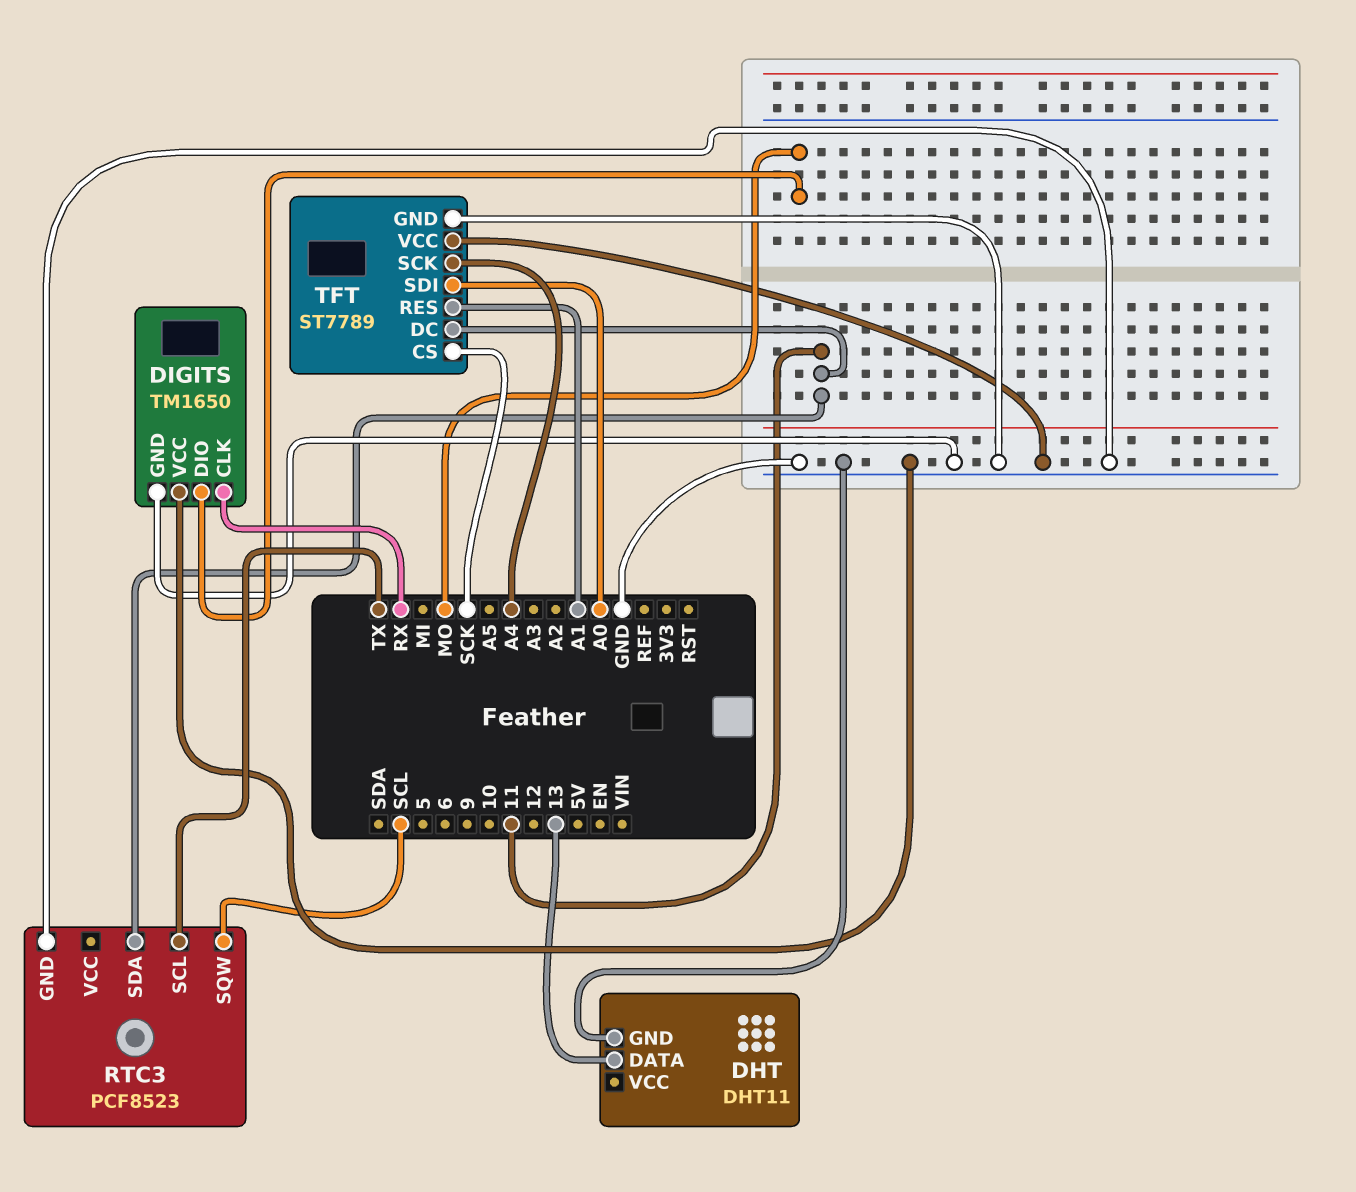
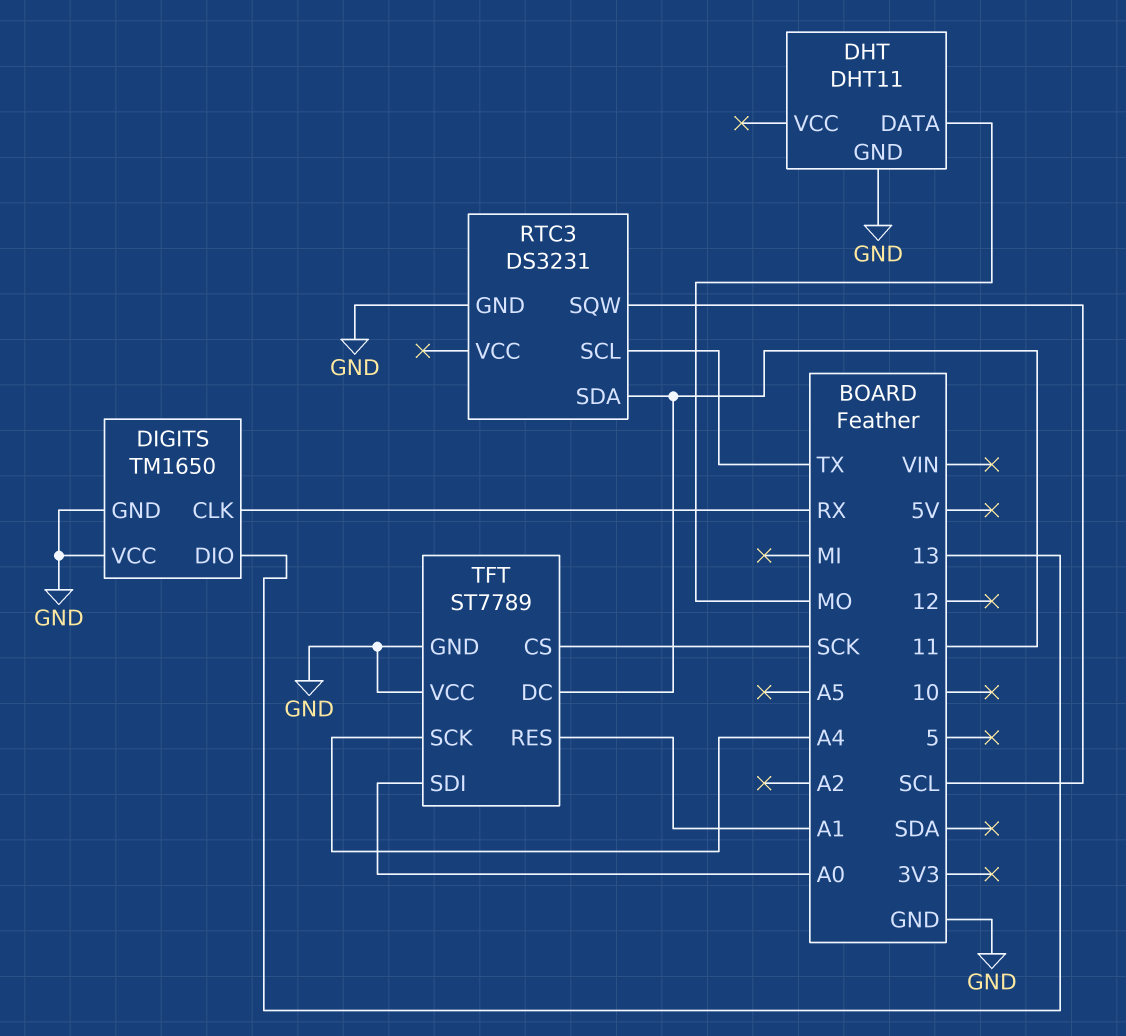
DHT pin DATA: 13 -> MO
DIGITS pin DIO: MO -> 13
RTC3: PCF8523 -> DS3231

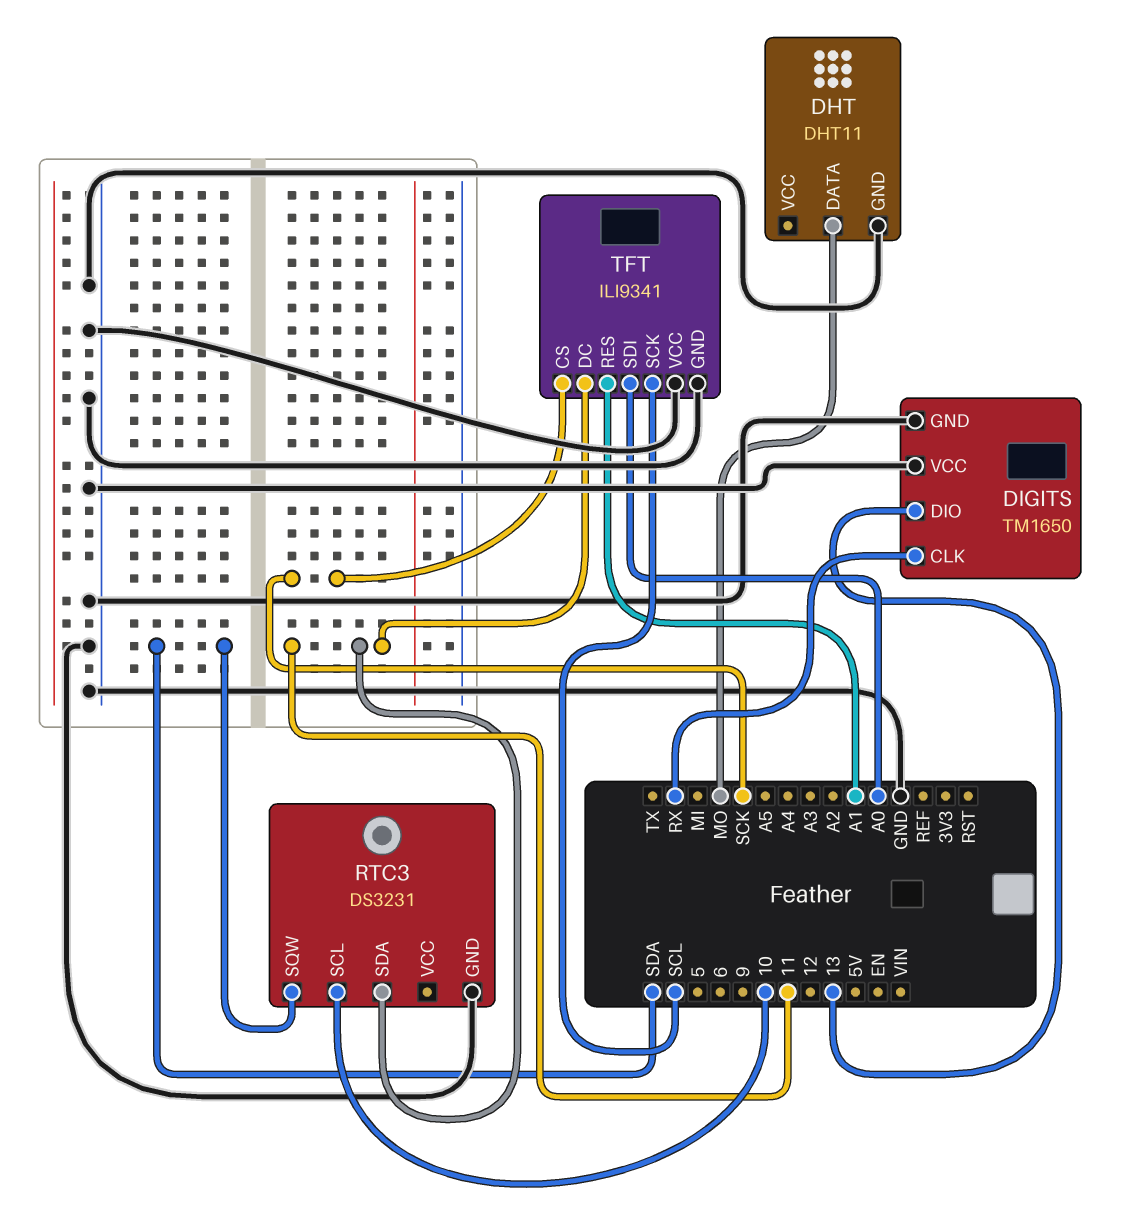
RTC3 pin SCL: TX -> 10
RTC3 pin SQW: SCL -> SDA
TFT: ST7789 -> ILI9341
TFT pin SCK: A4 -> SCL

